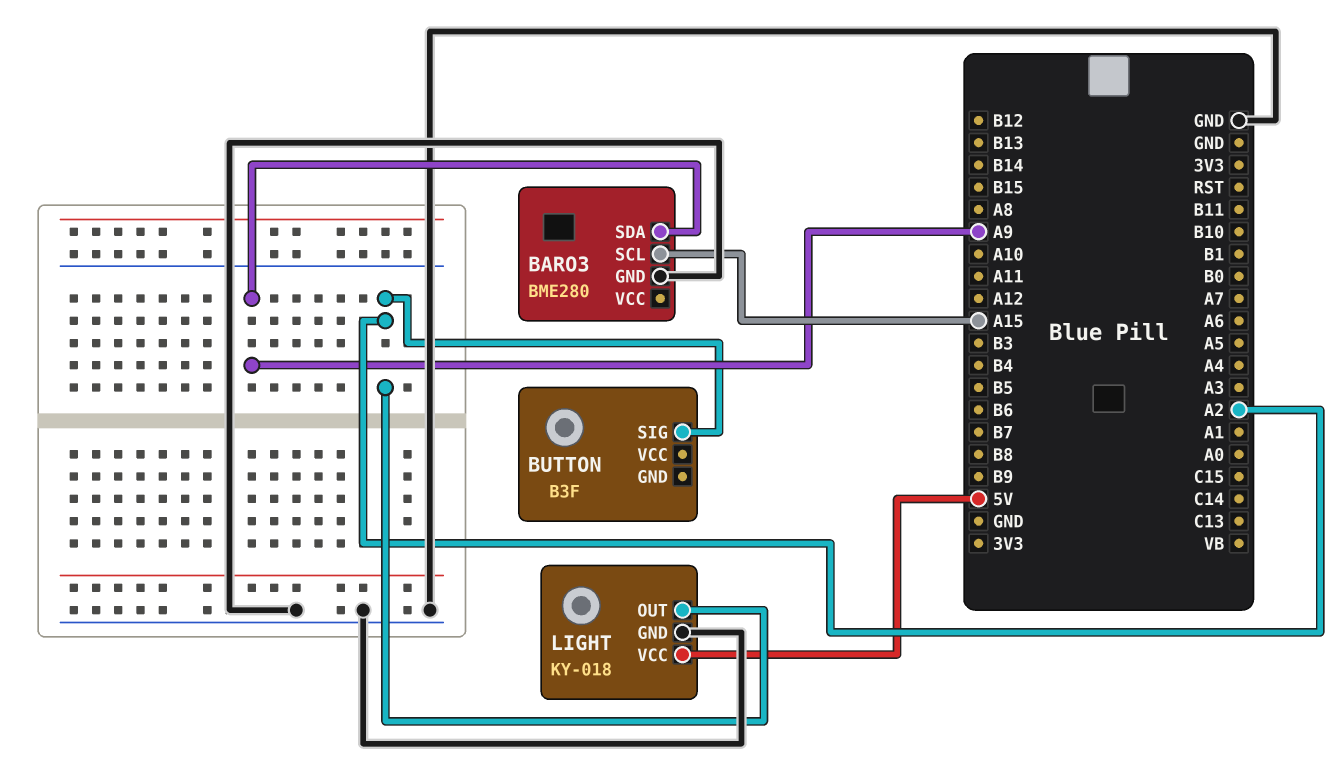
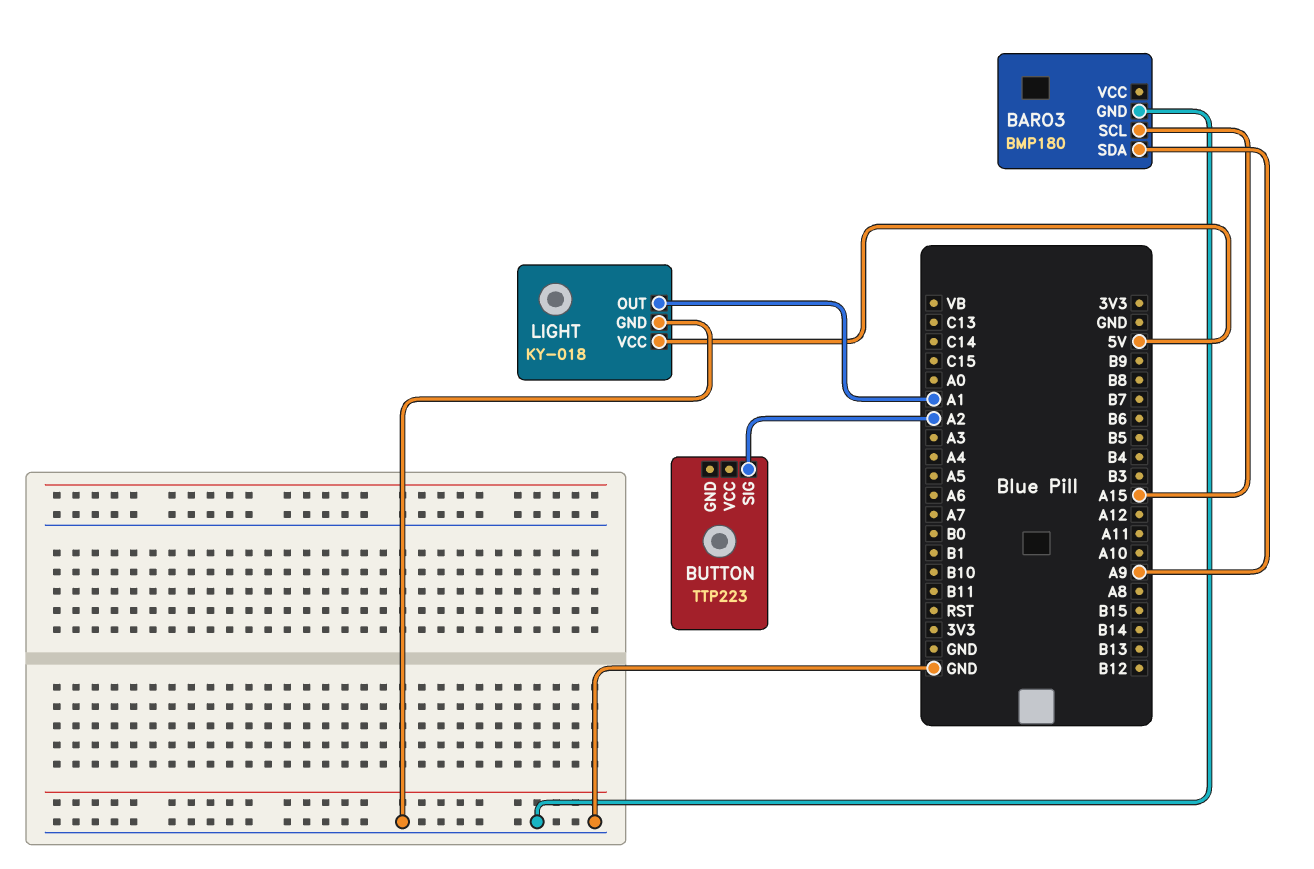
BARO3: BME280 -> BMP180
BUTTON: B3F -> TTP223
LIGHT pin OUT: A2 -> A1

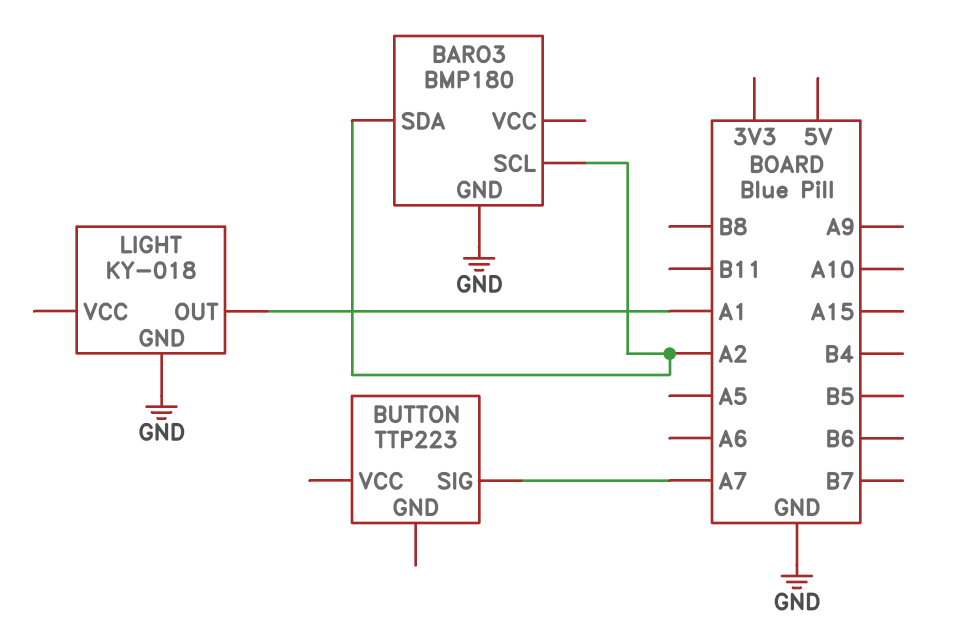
BARO3 pin SCL: A15 -> A2
BARO3 pin SDA: A9 -> A2
BUTTON pin SIG: A2 -> A7
LIGHT pin VCC: 5V -> none

